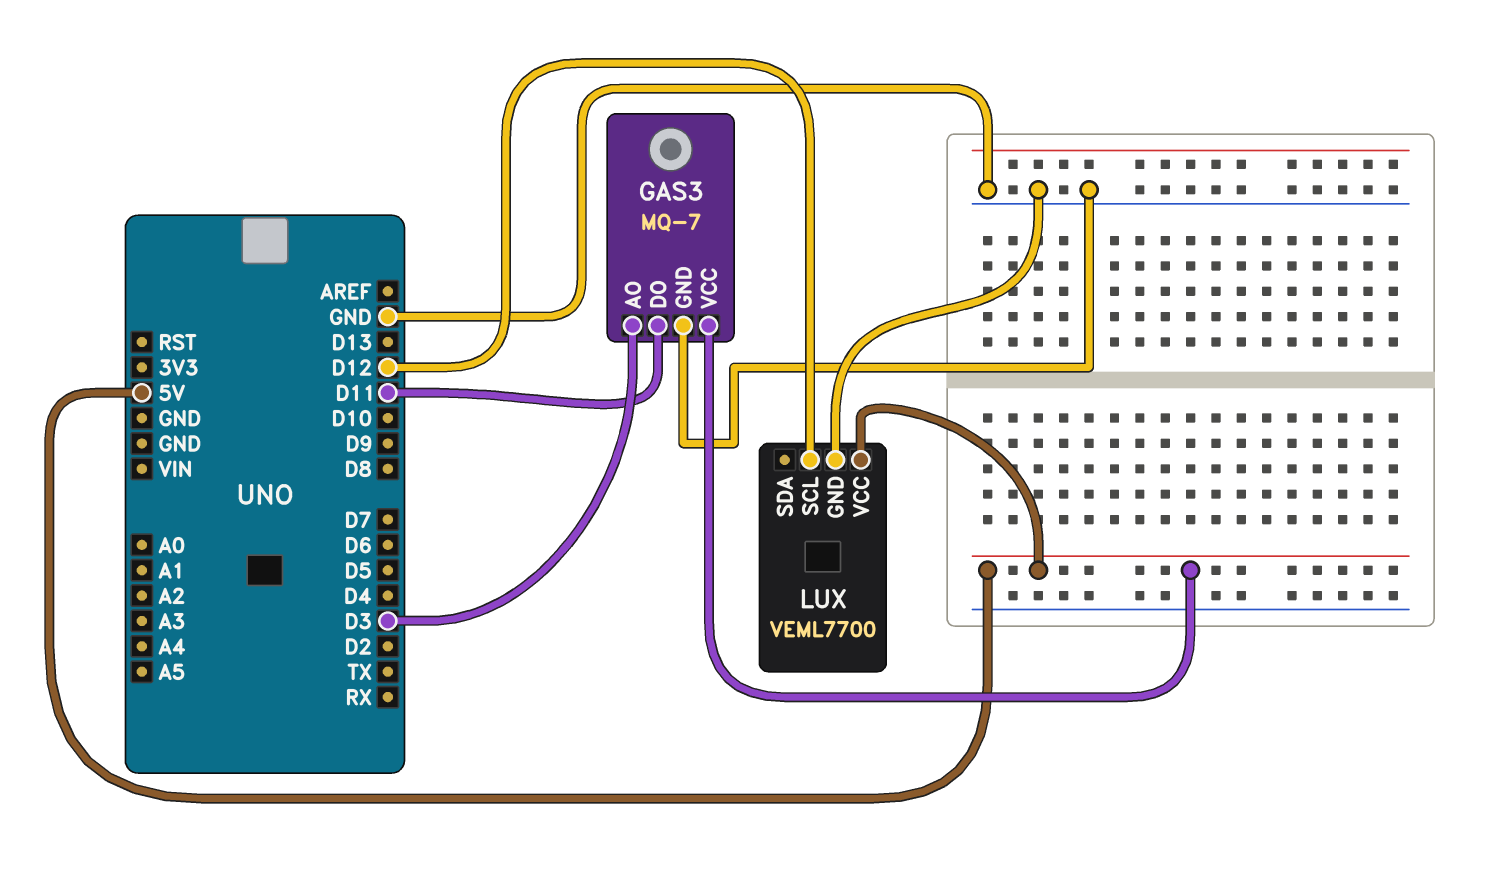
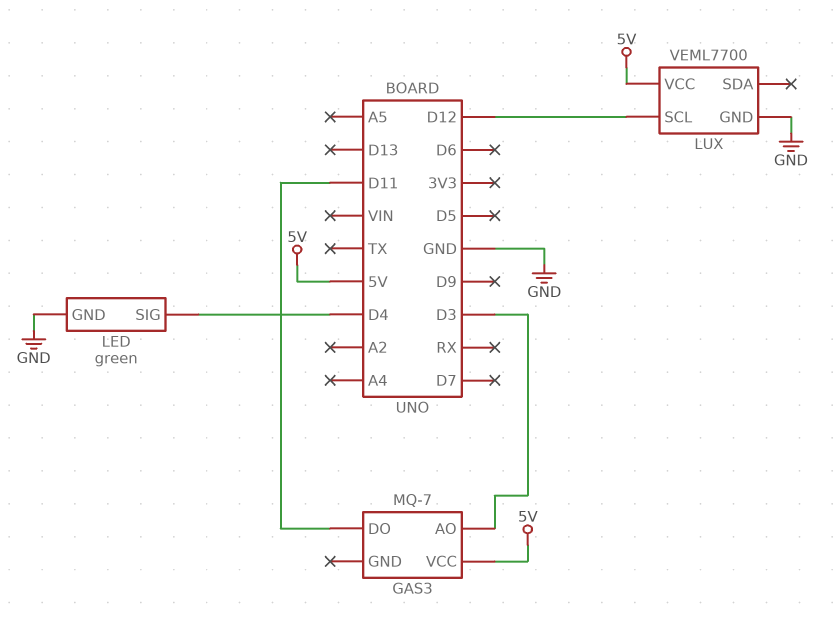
GAS3 pin GND: GND -> none
LED: none -> green
LED pin GND: none -> GND
LED pin SIG: none -> D4

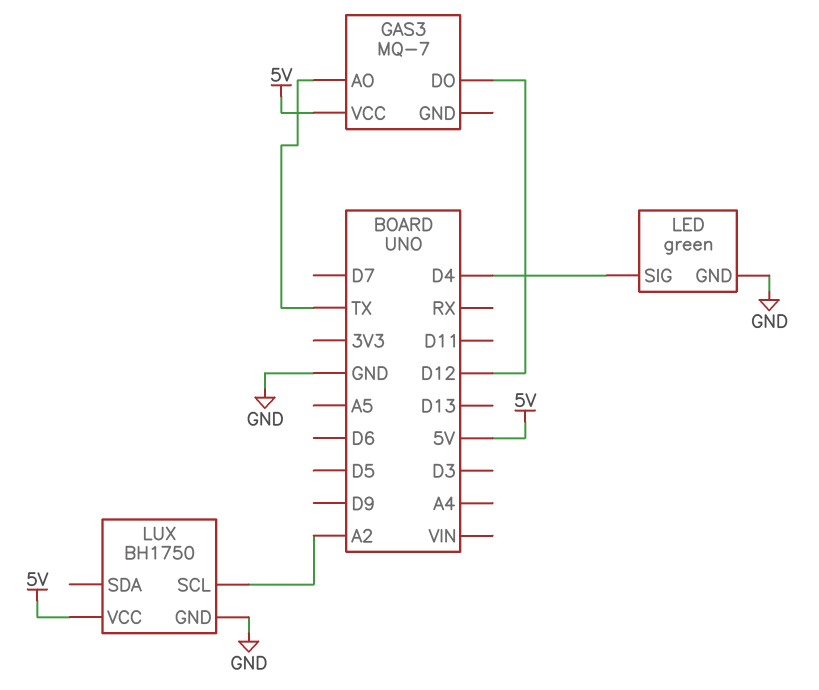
GAS3 pin AO: D3 -> TX
GAS3 pin DO: D11 -> D12
LUX: VEML7700 -> BH1750
LUX pin SCL: D12 -> A2

